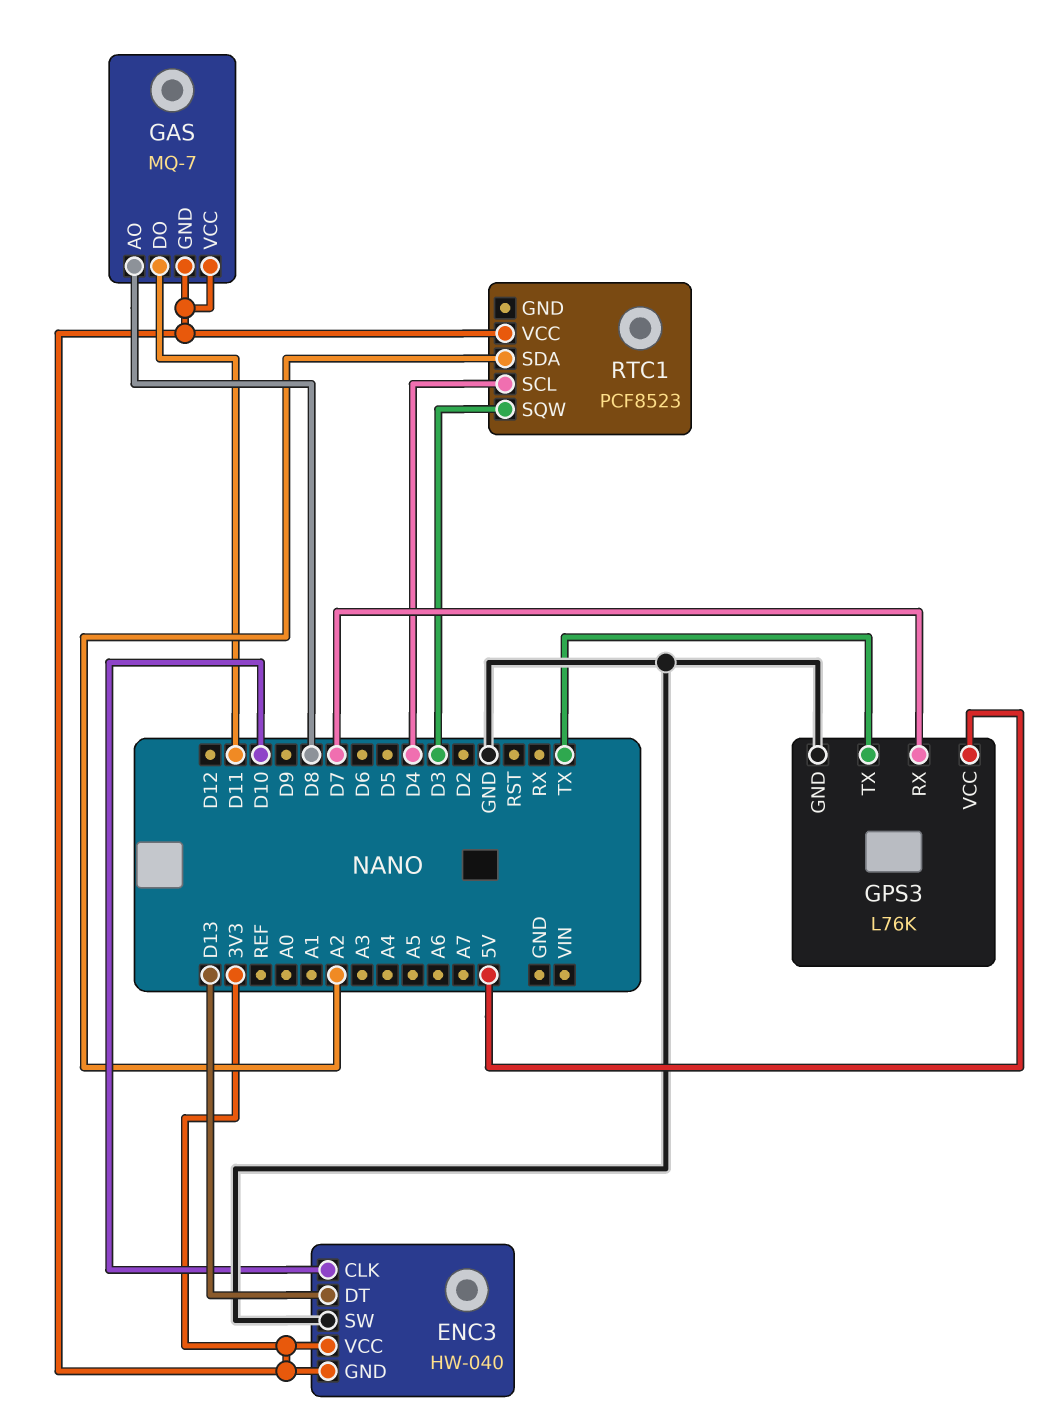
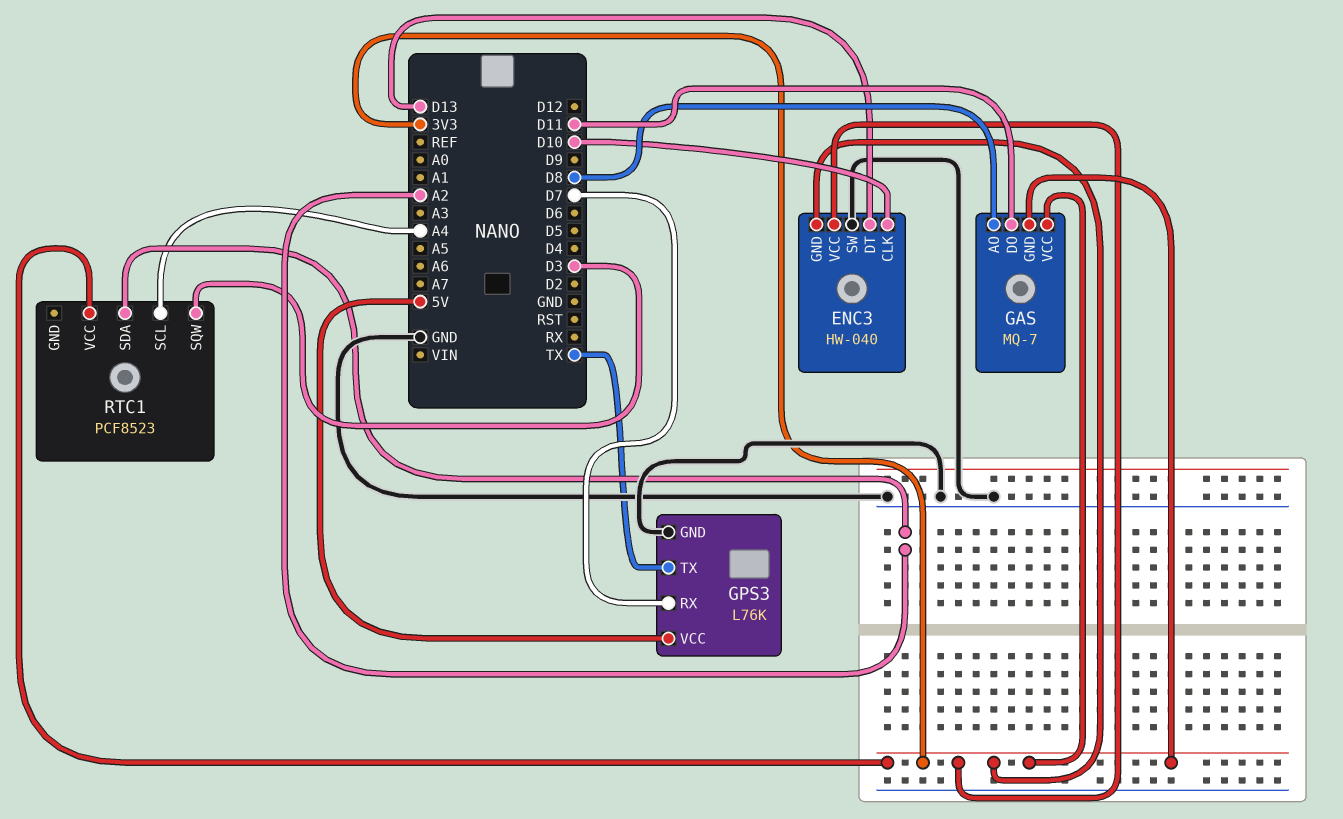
RTC1 pin SCL: D4 -> A4

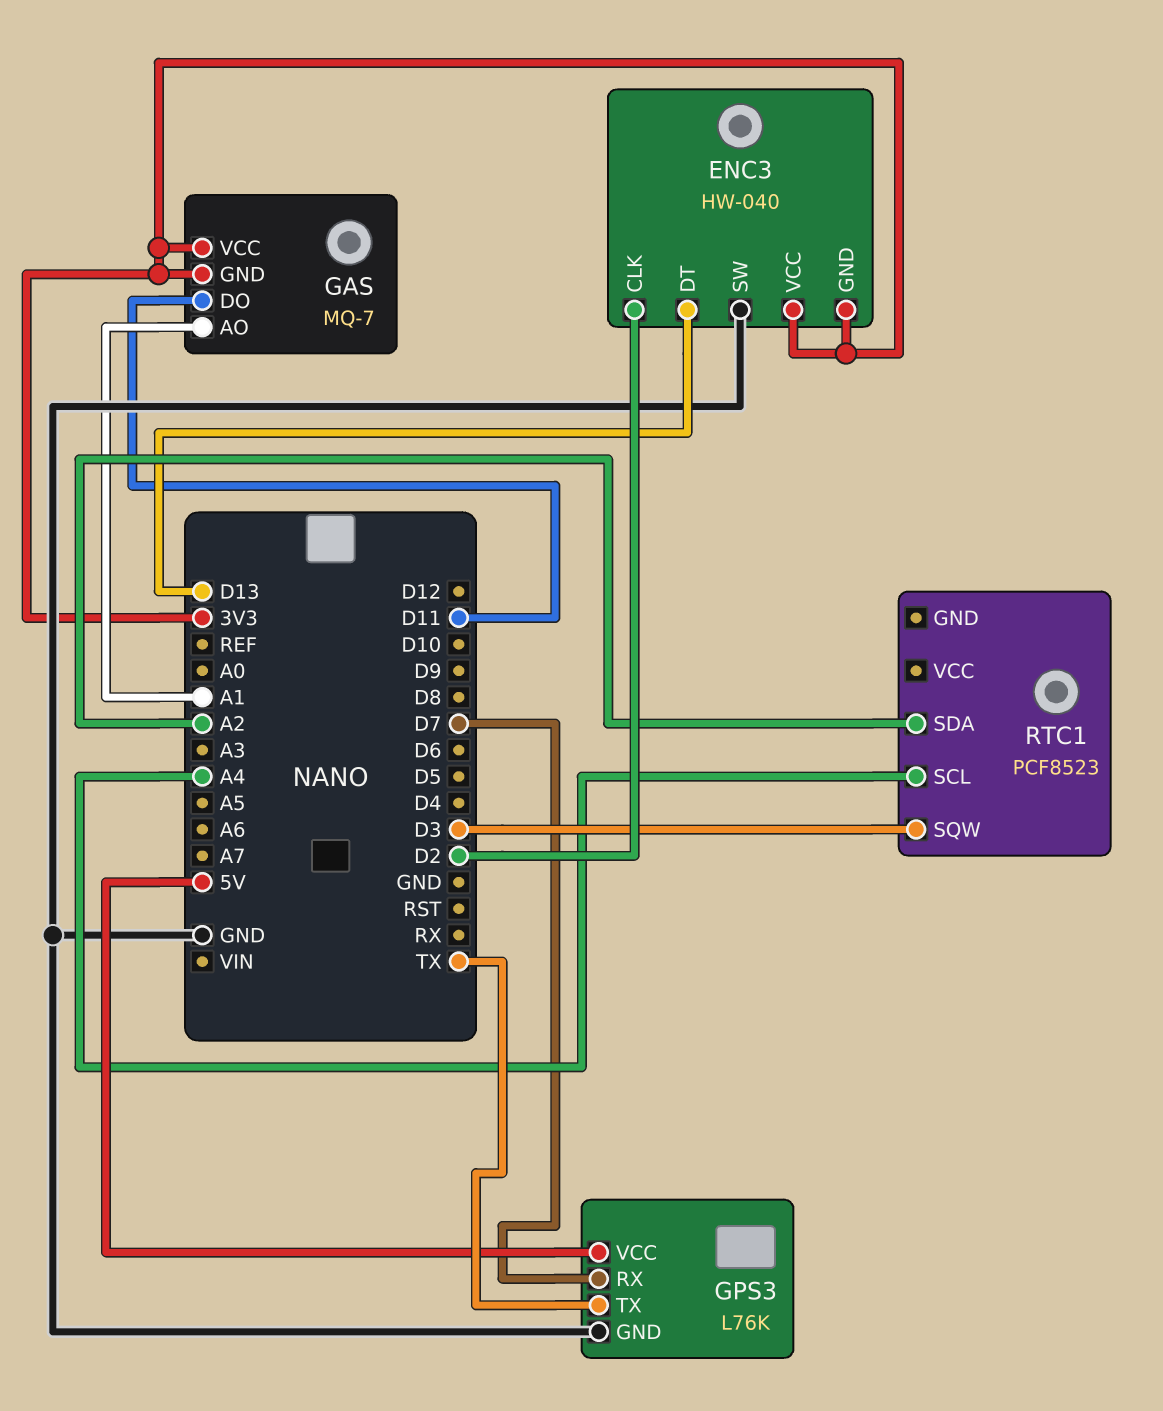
ENC3 pin CLK: D10 -> D2
GAS pin AO: D8 -> A1
RTC1 pin VCC: 3V3 -> none

